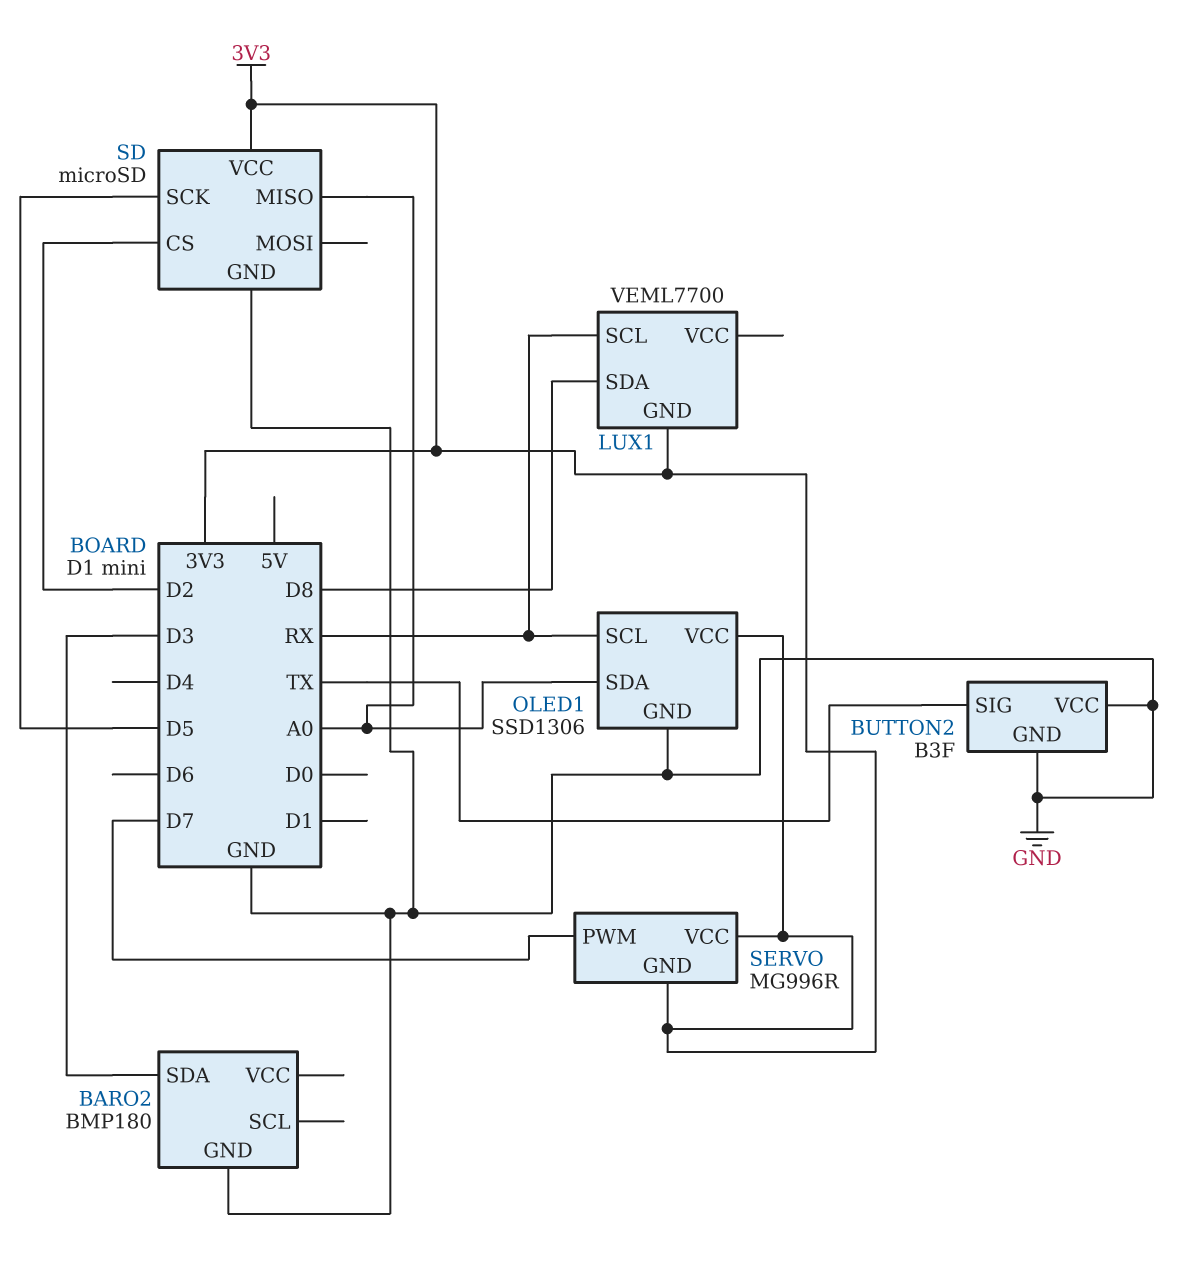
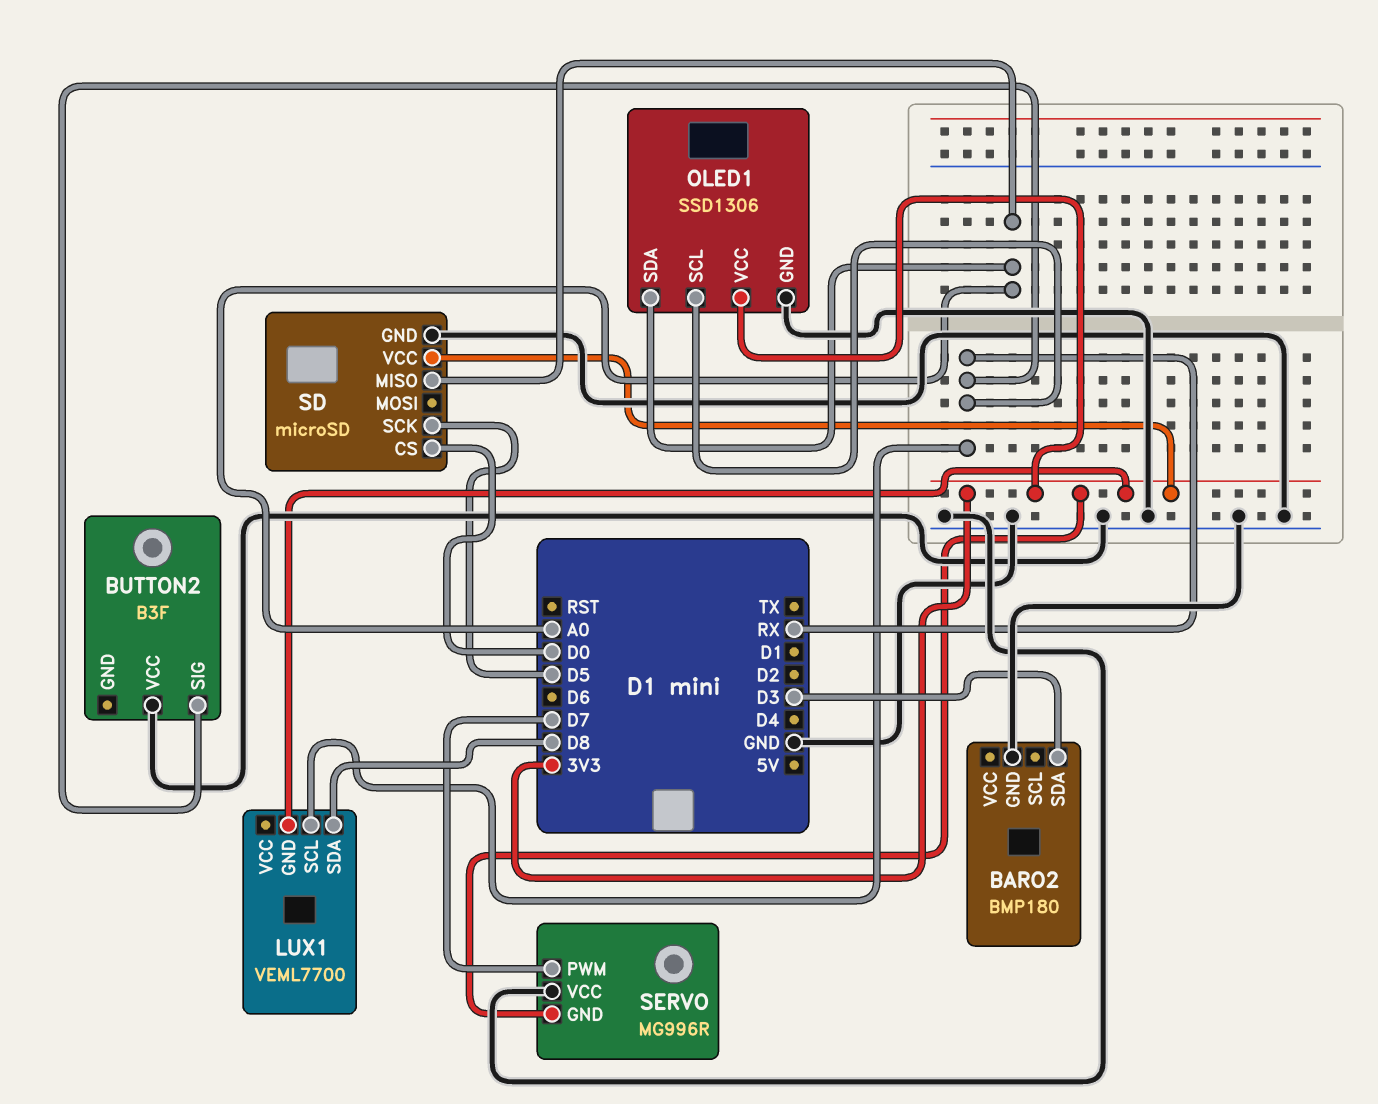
BUTTON2 pin GND: GND -> none
BUTTON2 pin SIG: TX -> RX
SD pin CS: D2 -> D0
SERVO pin VCC: 3V3 -> GND

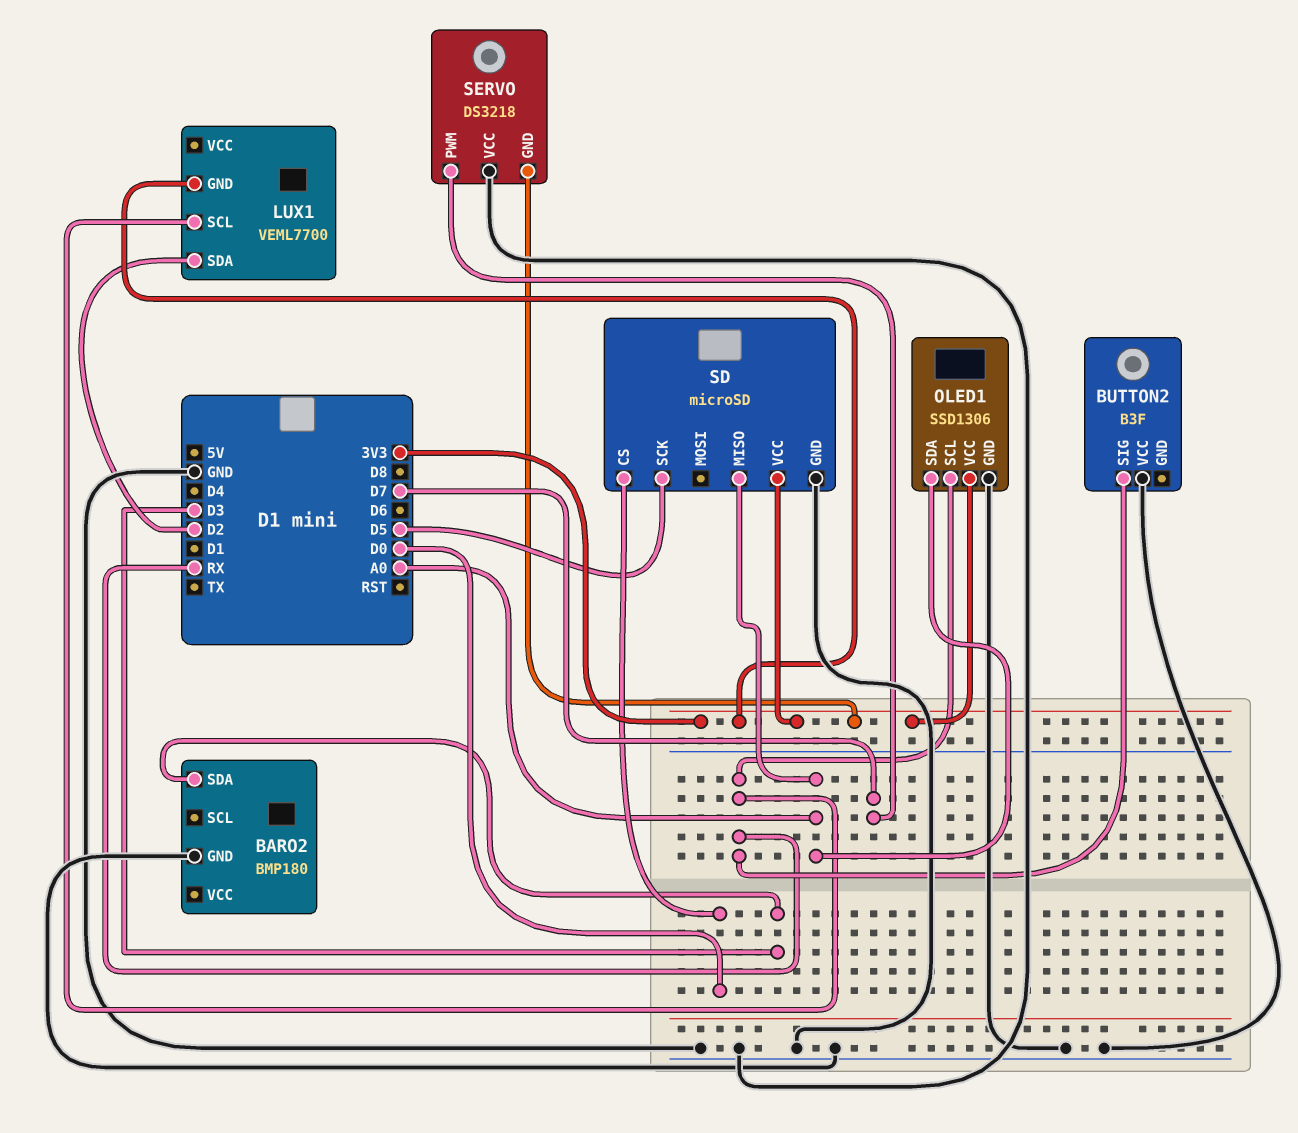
LUX1 pin SDA: D8 -> D2
SERVO: MG996R -> DS3218

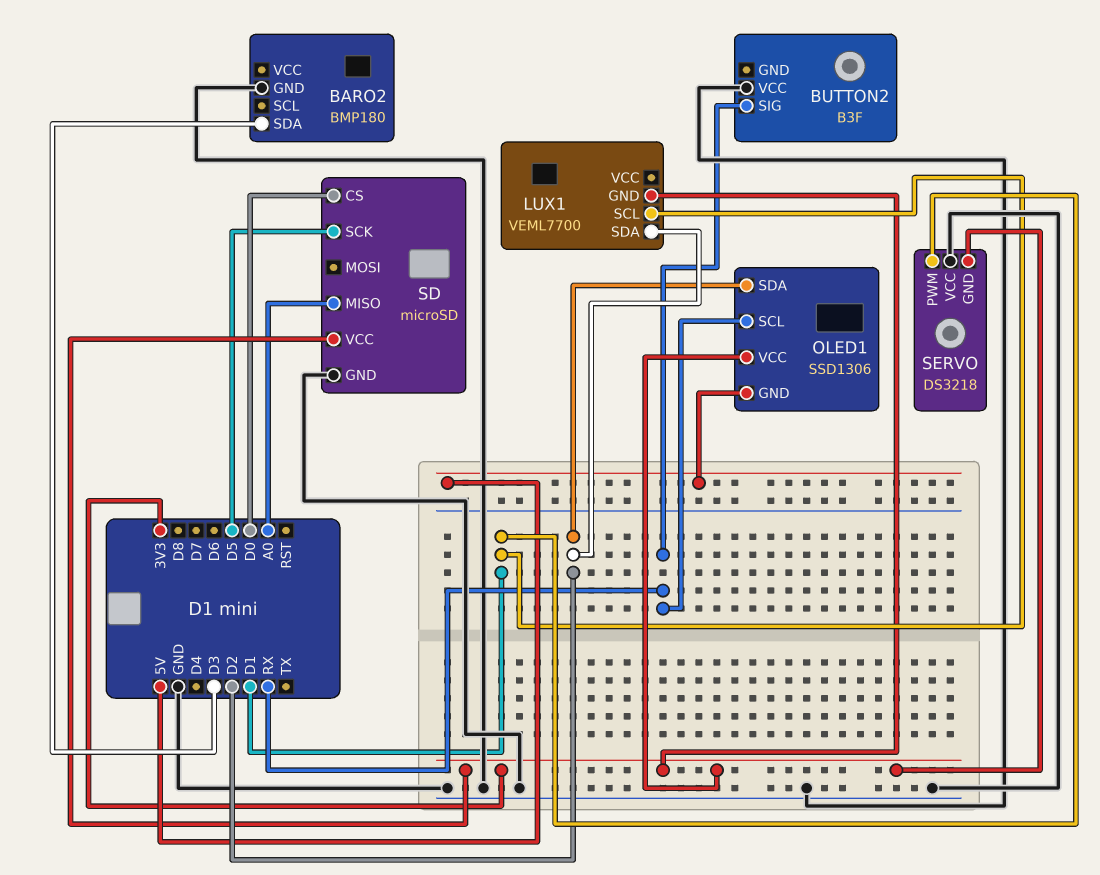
LUX1 pin SCL: RX -> D1
OLED1 pin GND: GND -> 5V
OLED1 pin SDA: A0 -> D2
SERVO pin PWM: D7 -> D1

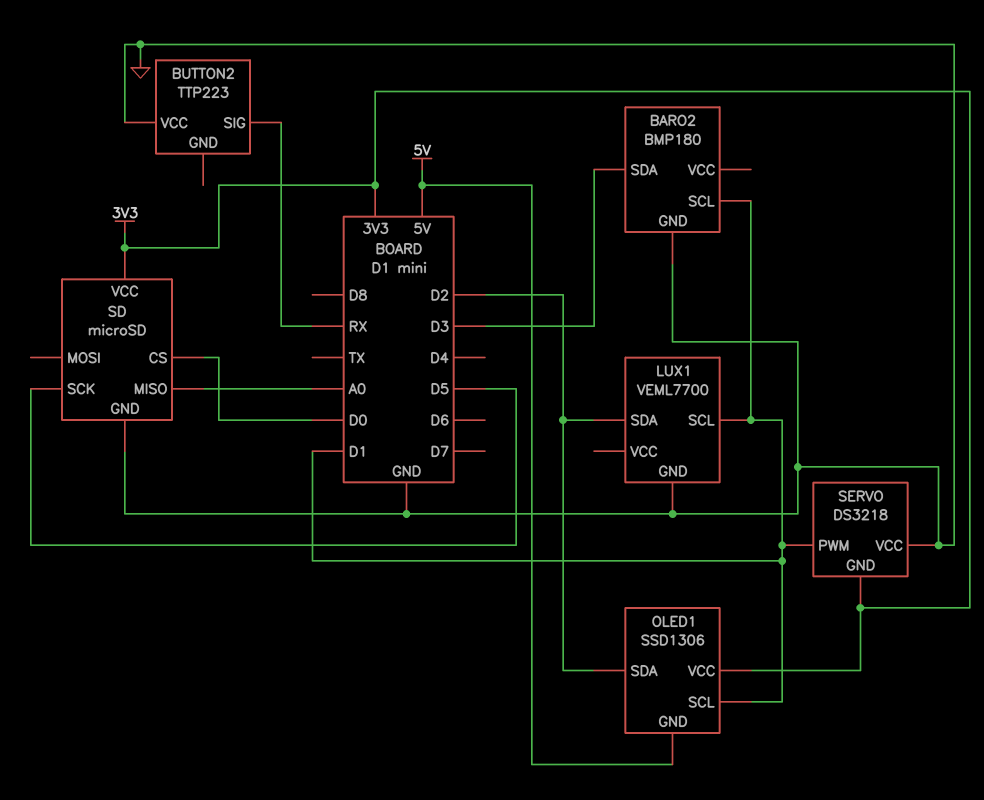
BARO2 pin SCL: none -> D1
BUTTON2: B3F -> TTP223
LUX1 pin GND: 3V3 -> GND
OLED1 pin SCL: RX -> D1

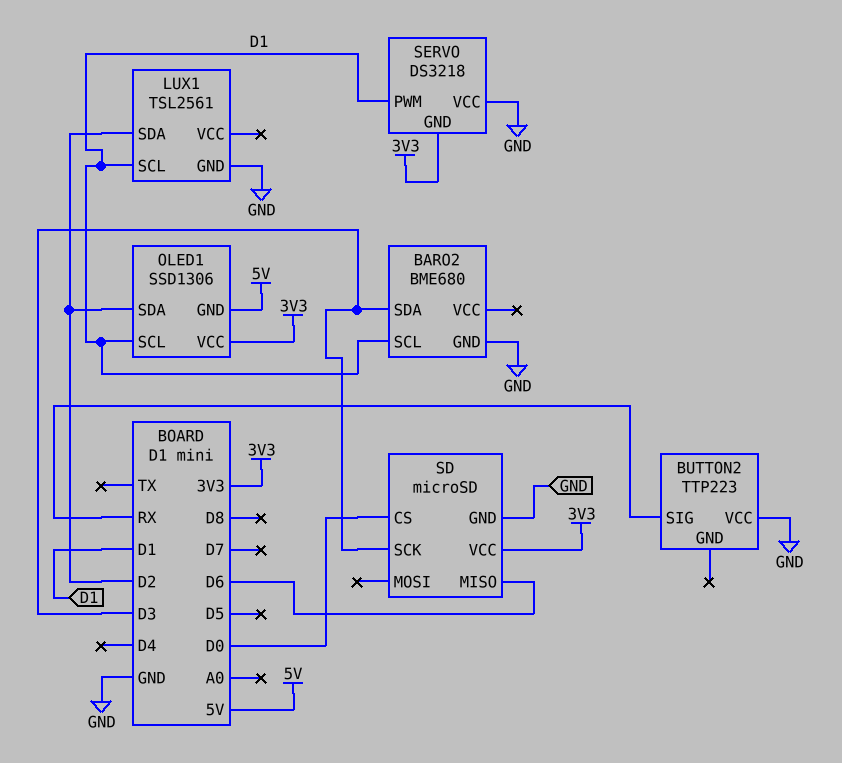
BARO2: BMP180 -> BME680
LUX1: VEML7700 -> TSL2561
SD pin MISO: A0 -> D6
SD pin SCK: D5 -> D3

